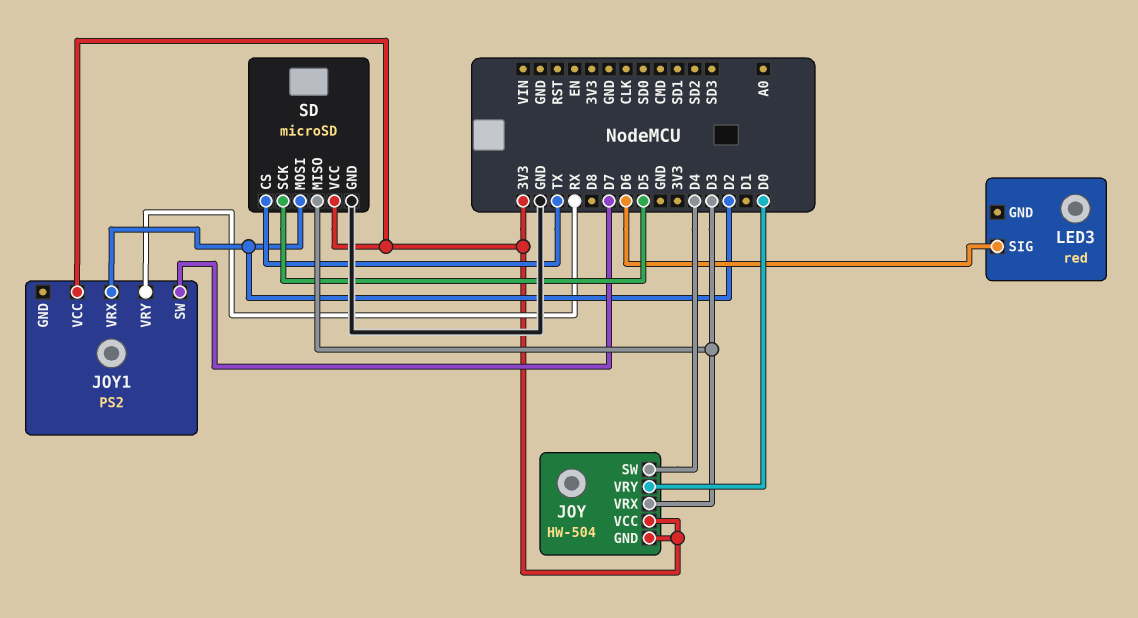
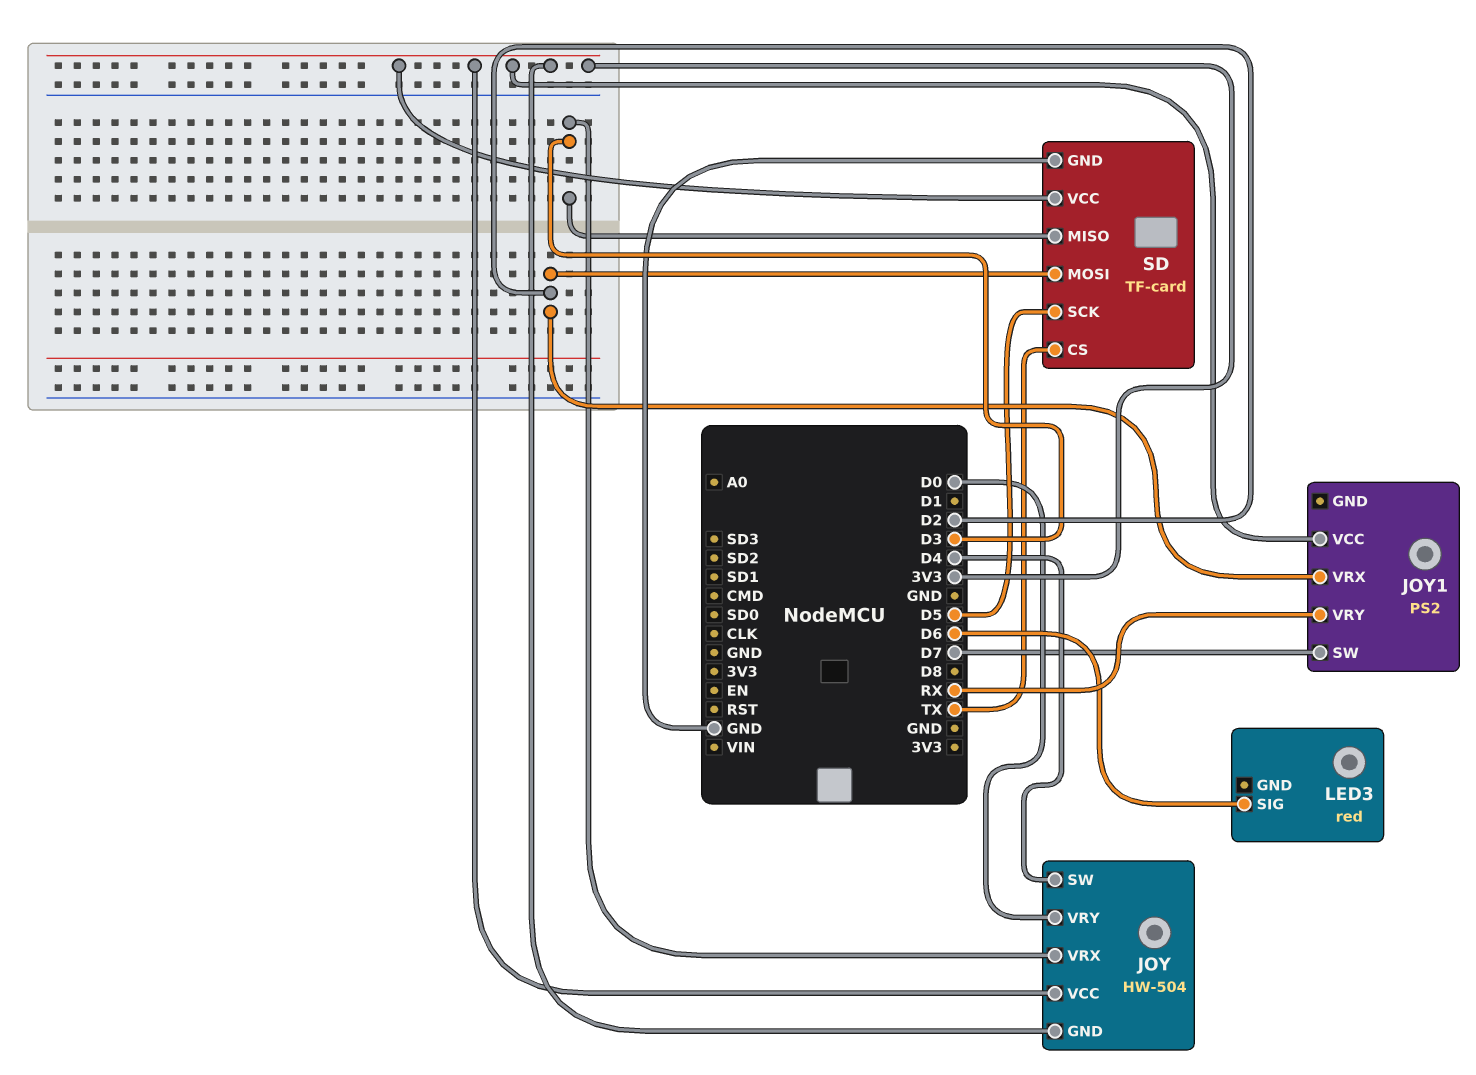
SD: microSD -> TF-card

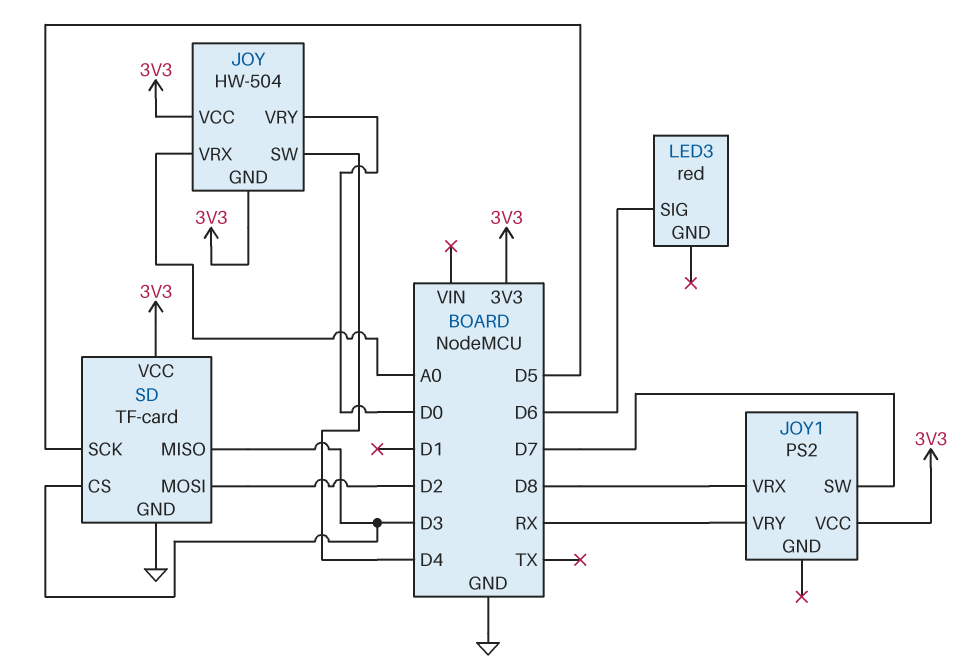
JOY pin VRX: D3 -> A0
JOY1 pin VRX: D2 -> D8
SD pin CS: TX -> D3

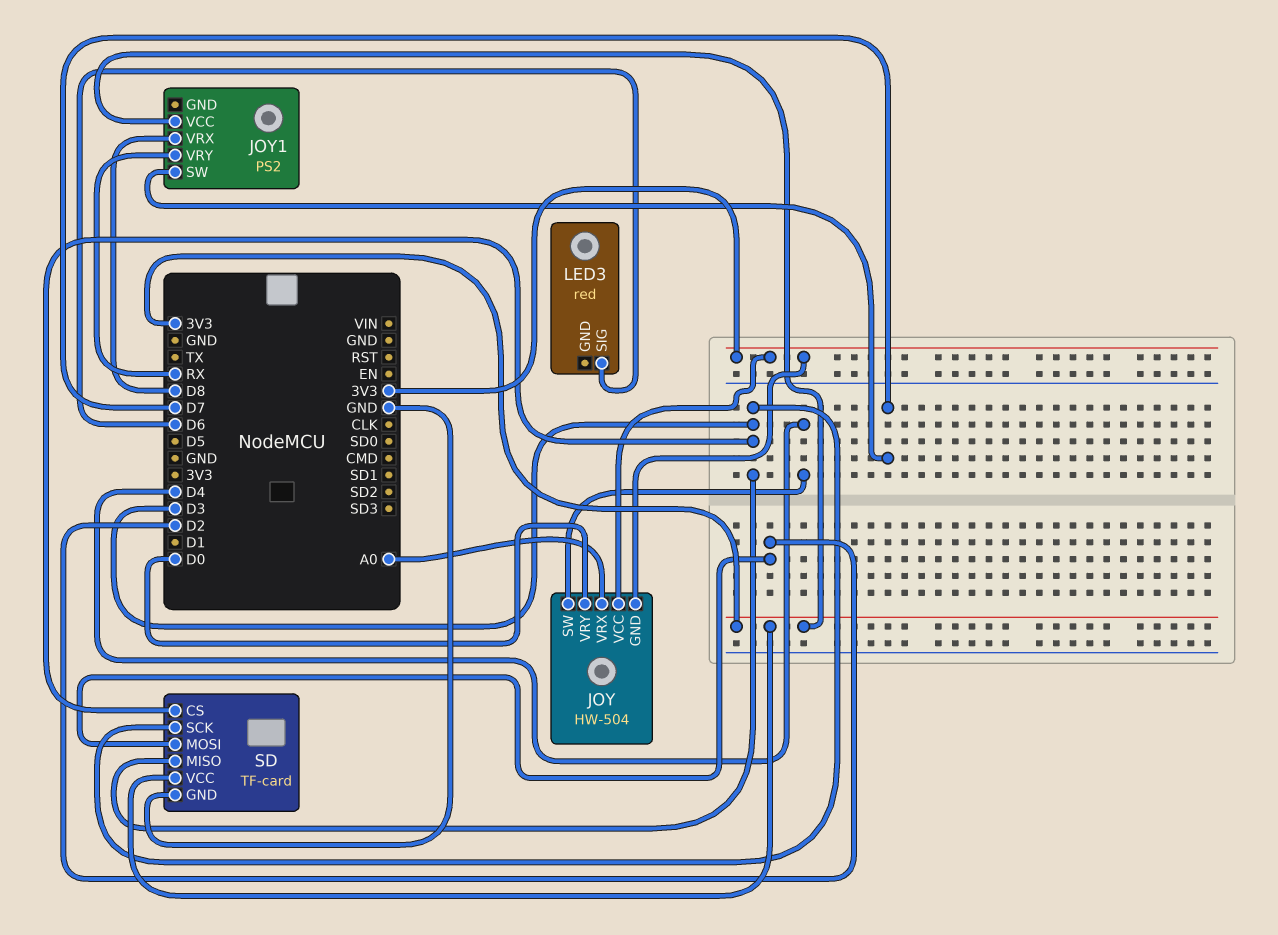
SD pin SCK: D5 -> D3

